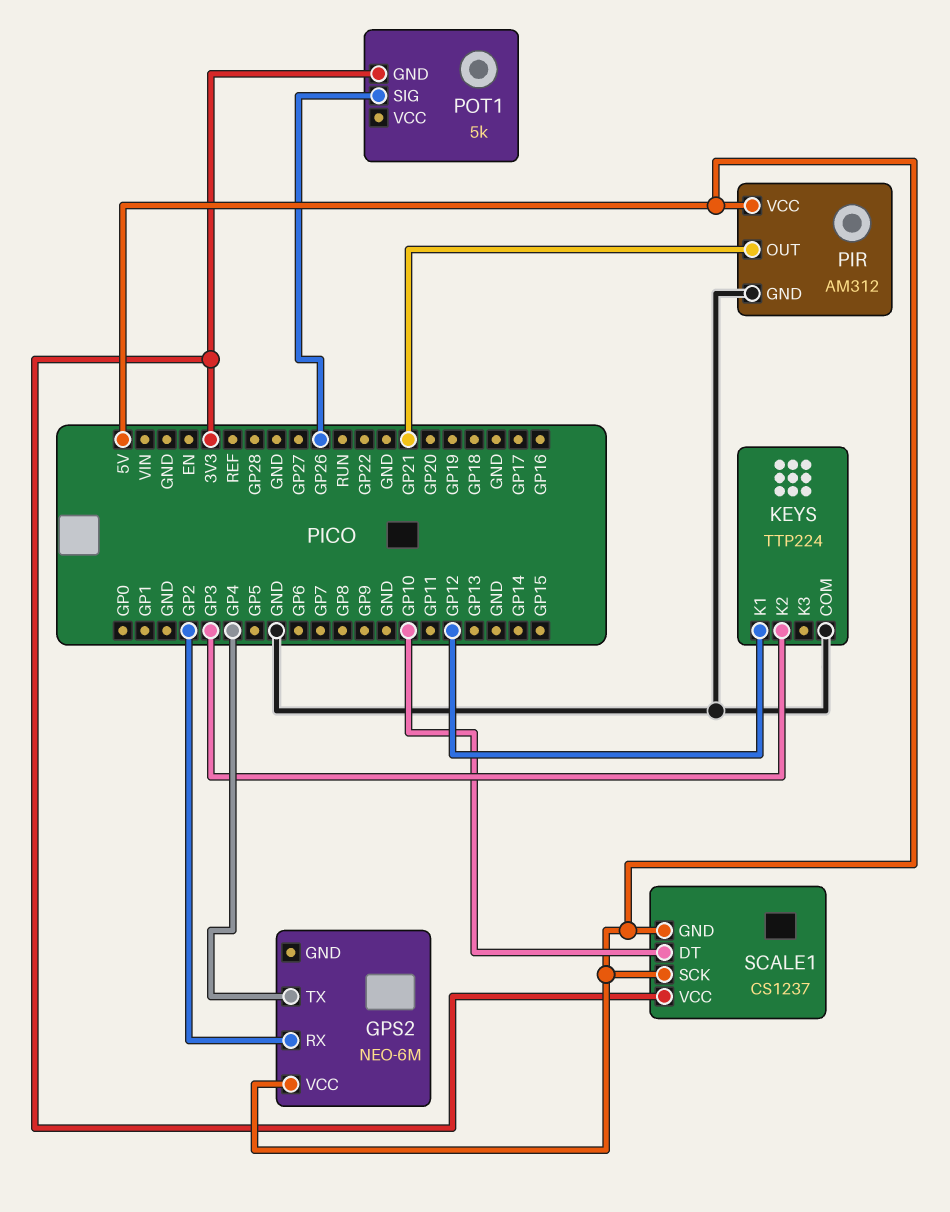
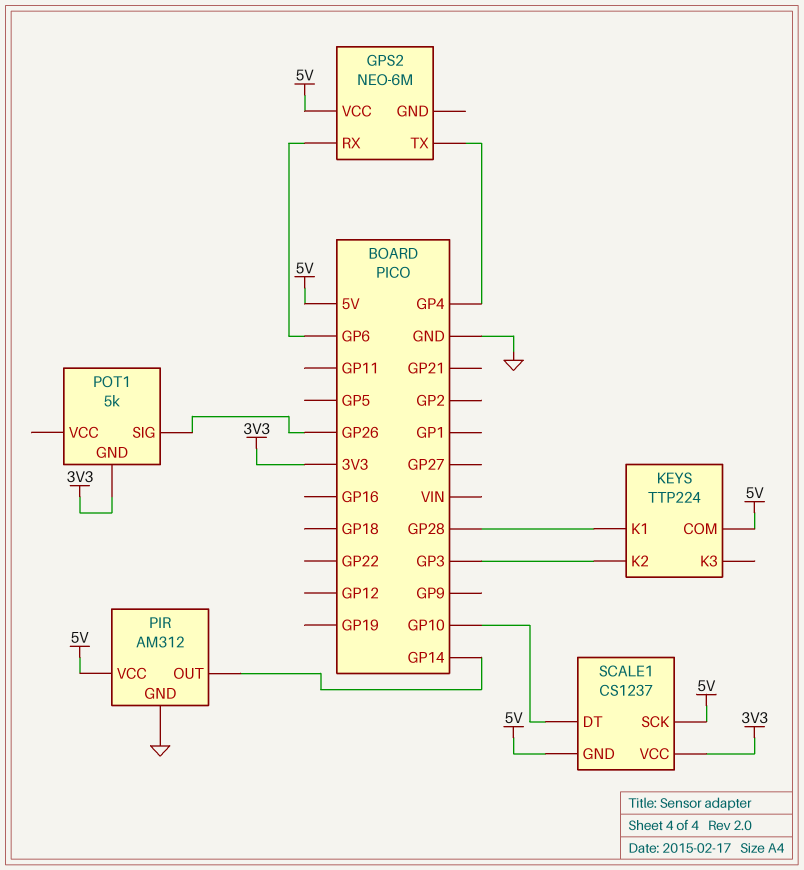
GPS2 pin RX: GP2 -> GP6
KEYS pin COM: GND -> 5V
KEYS pin K1: GP12 -> GP28
PIR pin OUT: GP21 -> GP14

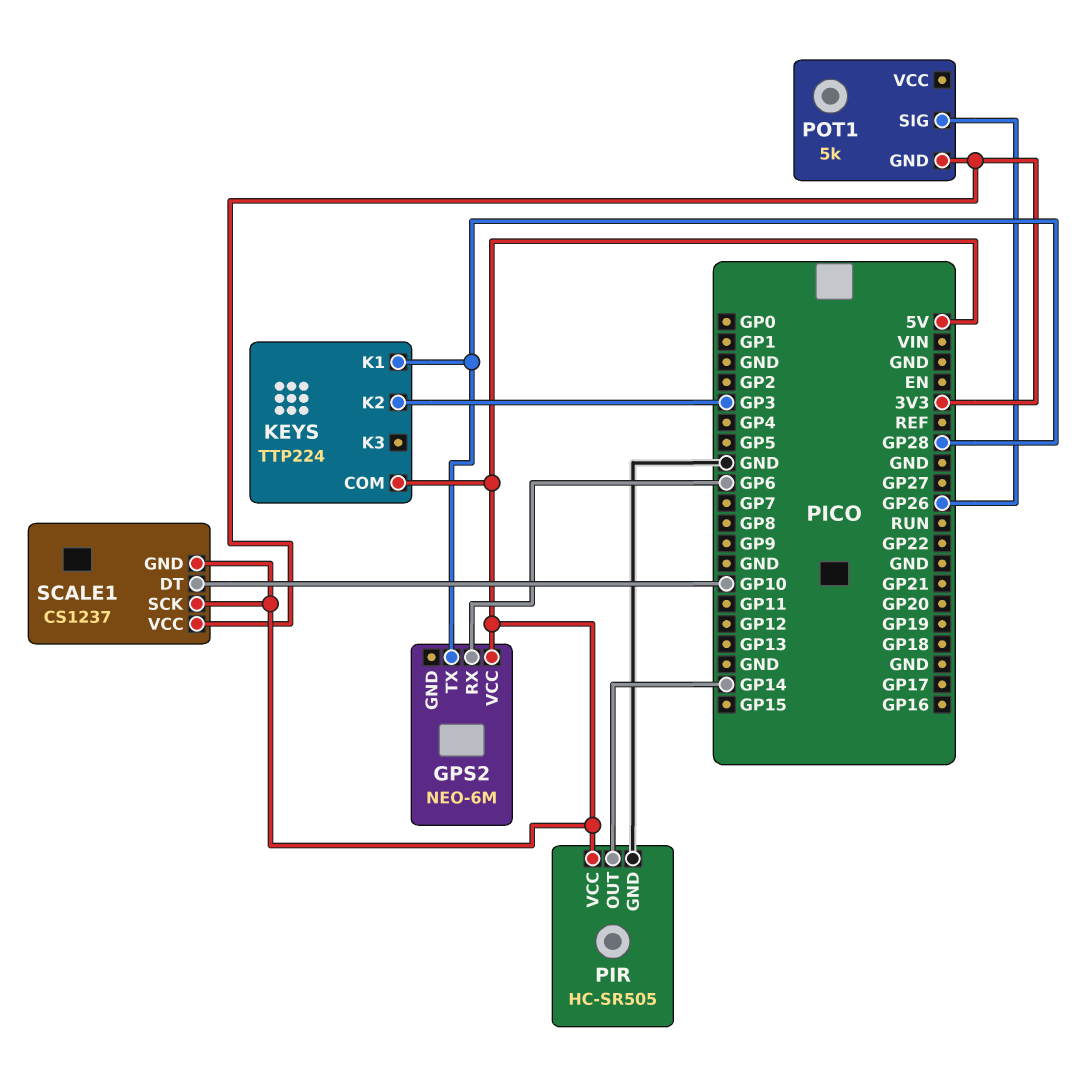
GPS2 pin TX: GP4 -> GP28
PIR: AM312 -> HC-SR505

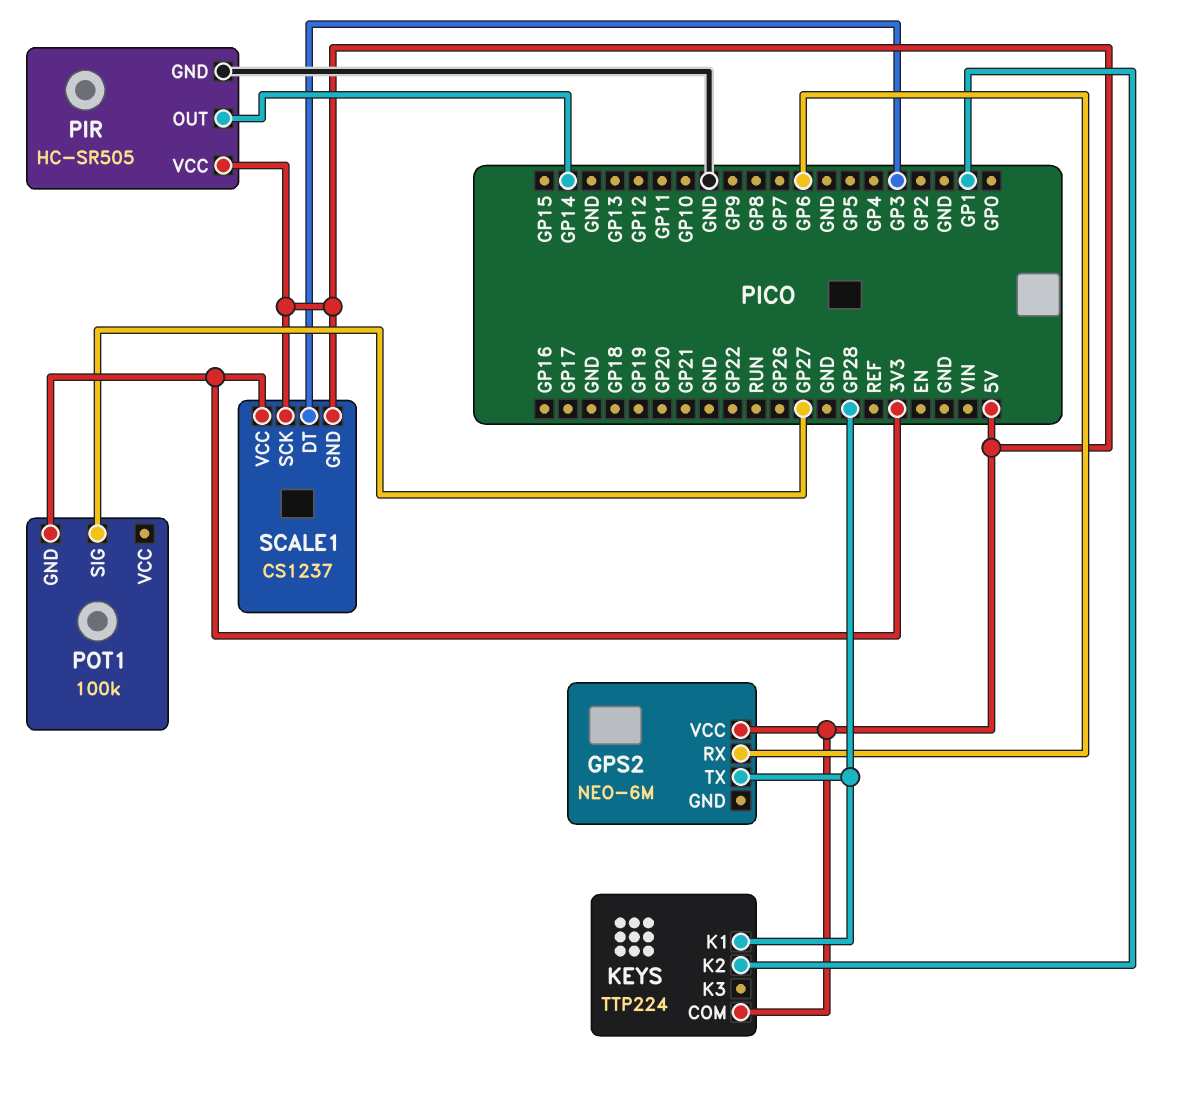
KEYS pin K2: GP3 -> GP1
POT1: 5k -> 100k
POT1 pin SIG: GP26 -> GP27
SCALE1 pin DT: GP10 -> GP3

